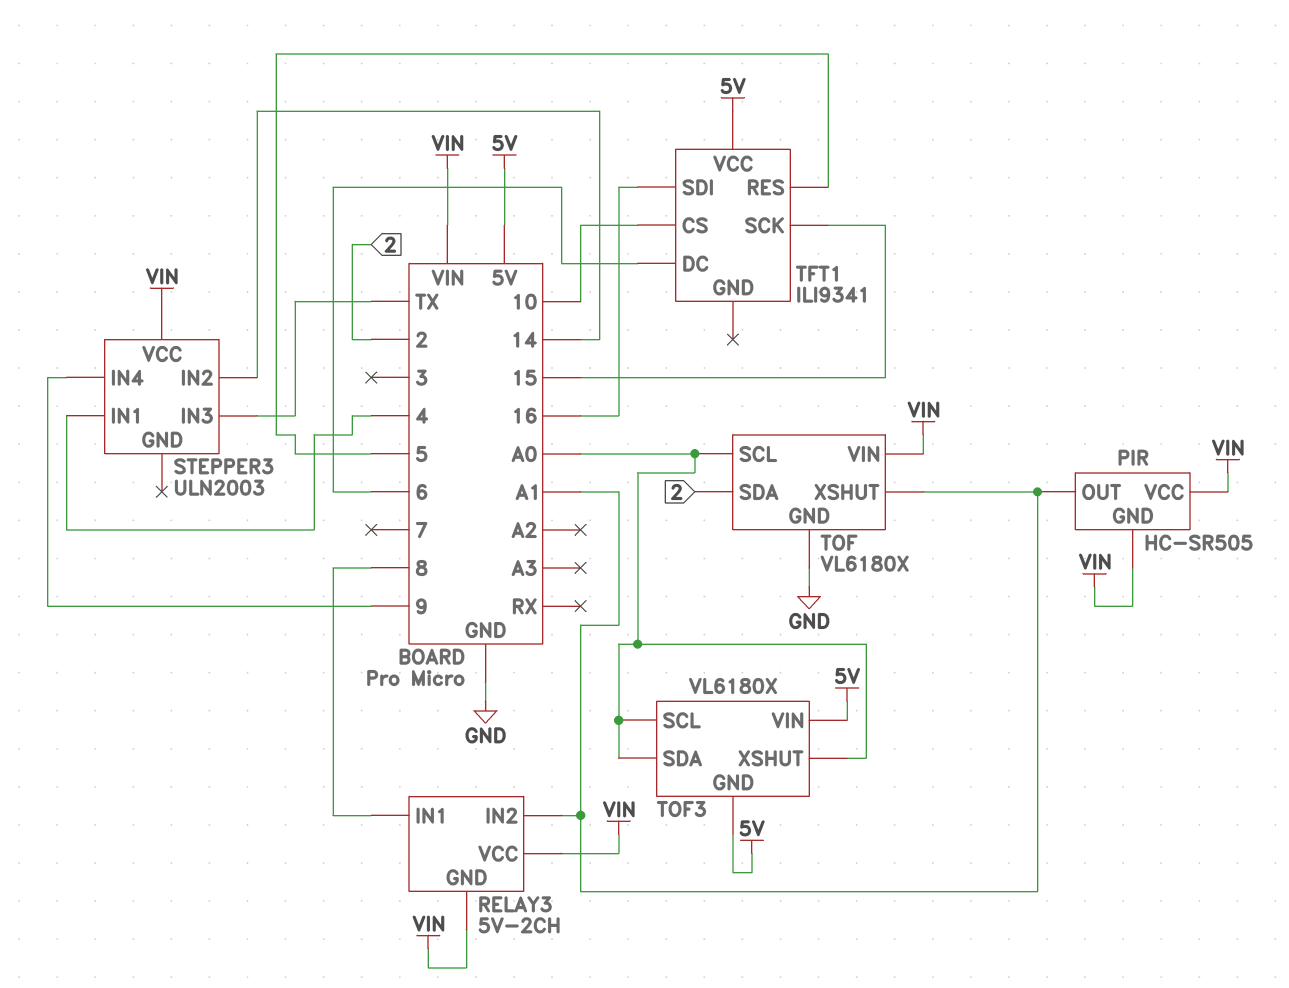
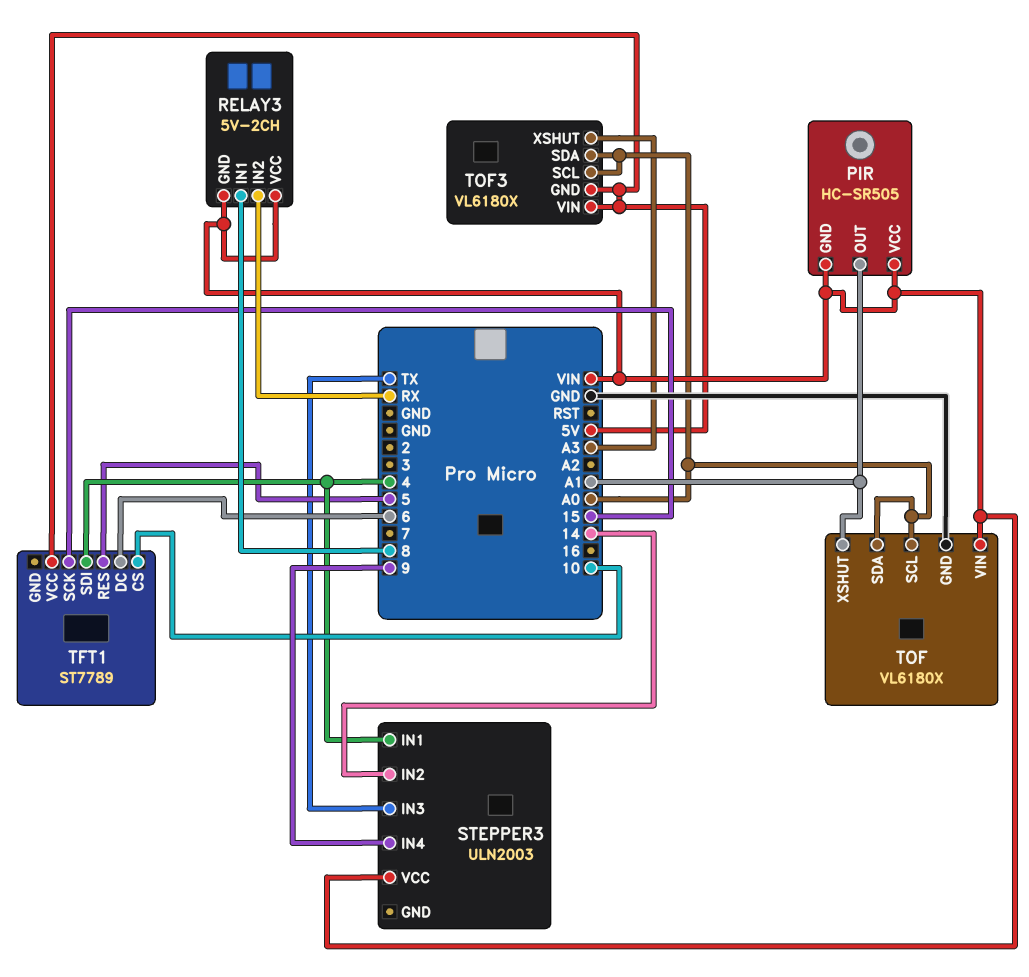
RELAY3 pin IN2: A1 -> RX
TFT1: ILI9341 -> ST7789
TFT1 pin SDI: 16 -> 4
TOF pin SDA: 2 -> A0
TOF3 pin XSHUT: A0 -> A3

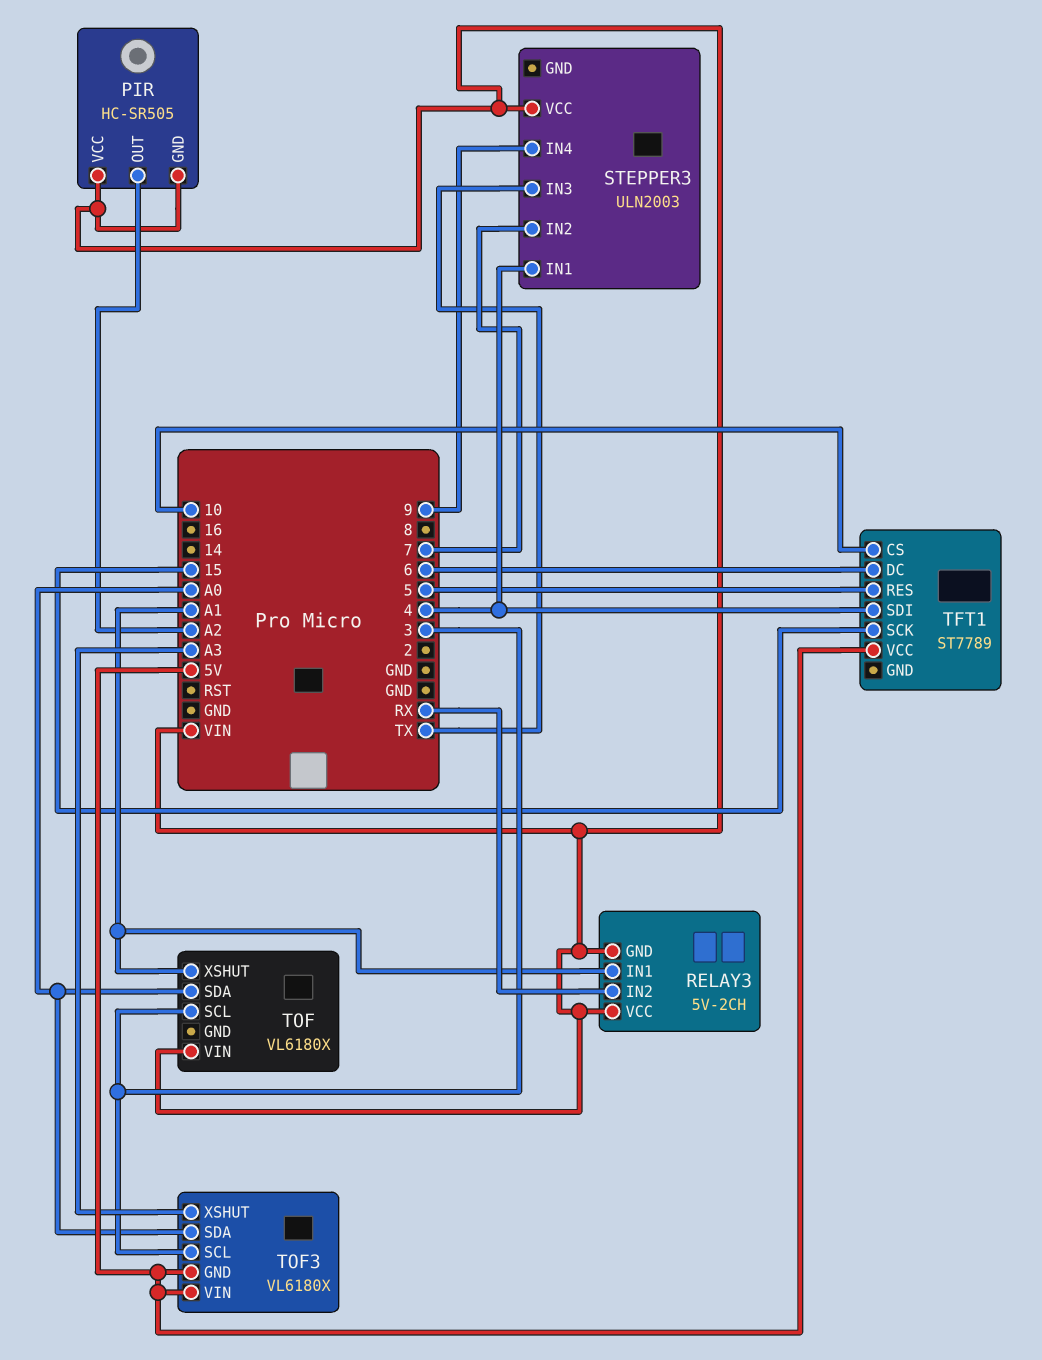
PIR pin OUT: A1 -> A2
RELAY3 pin IN1: 8 -> A1
STEPPER3 pin IN2: 14 -> 7
TOF pin GND: GND -> none
TOF pin SCL: A0 -> 3
TOF3 pin SCL: A0 -> 3

